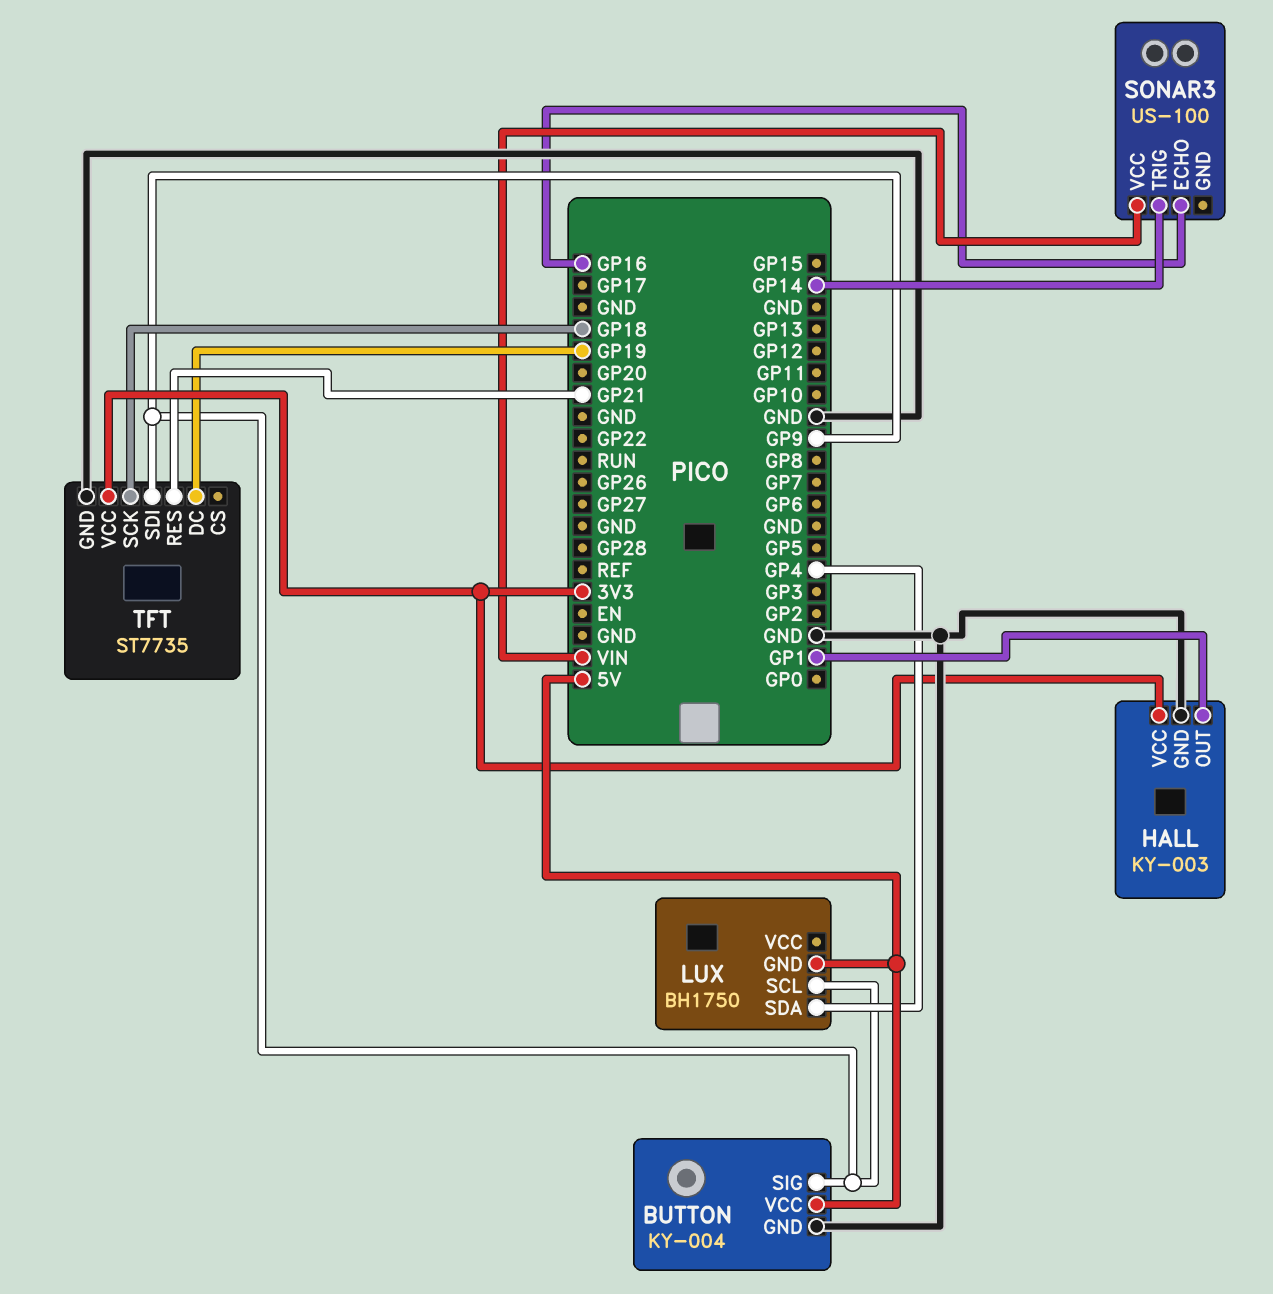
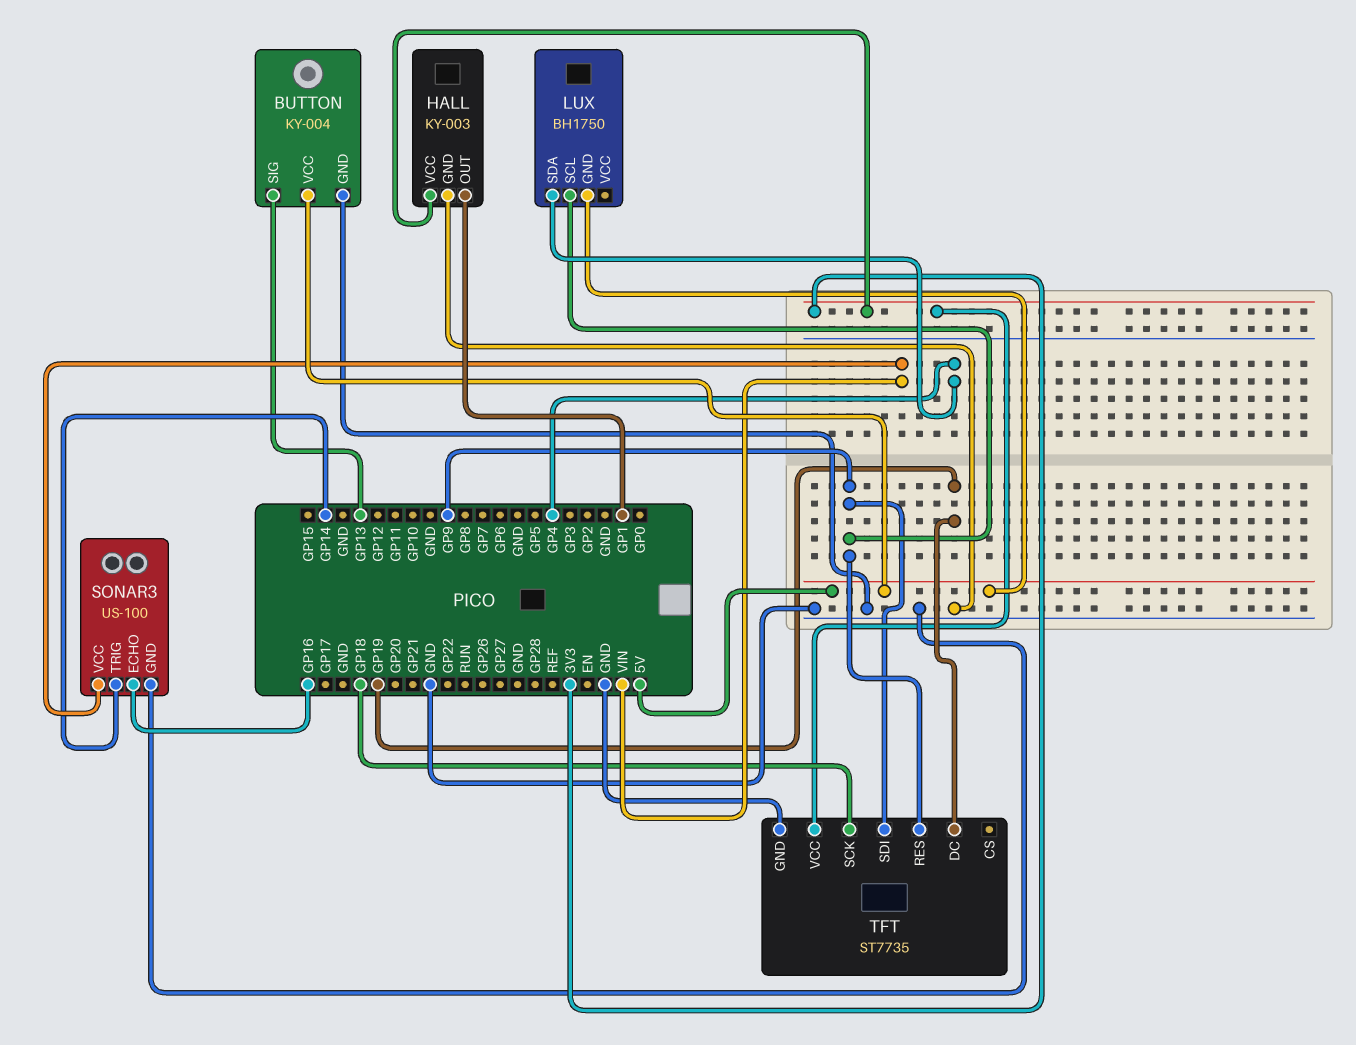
BUTTON pin SIG: GP9 -> GP13
SONAR3 pin GND: none -> GND
TFT pin RES: GP21 -> GP9

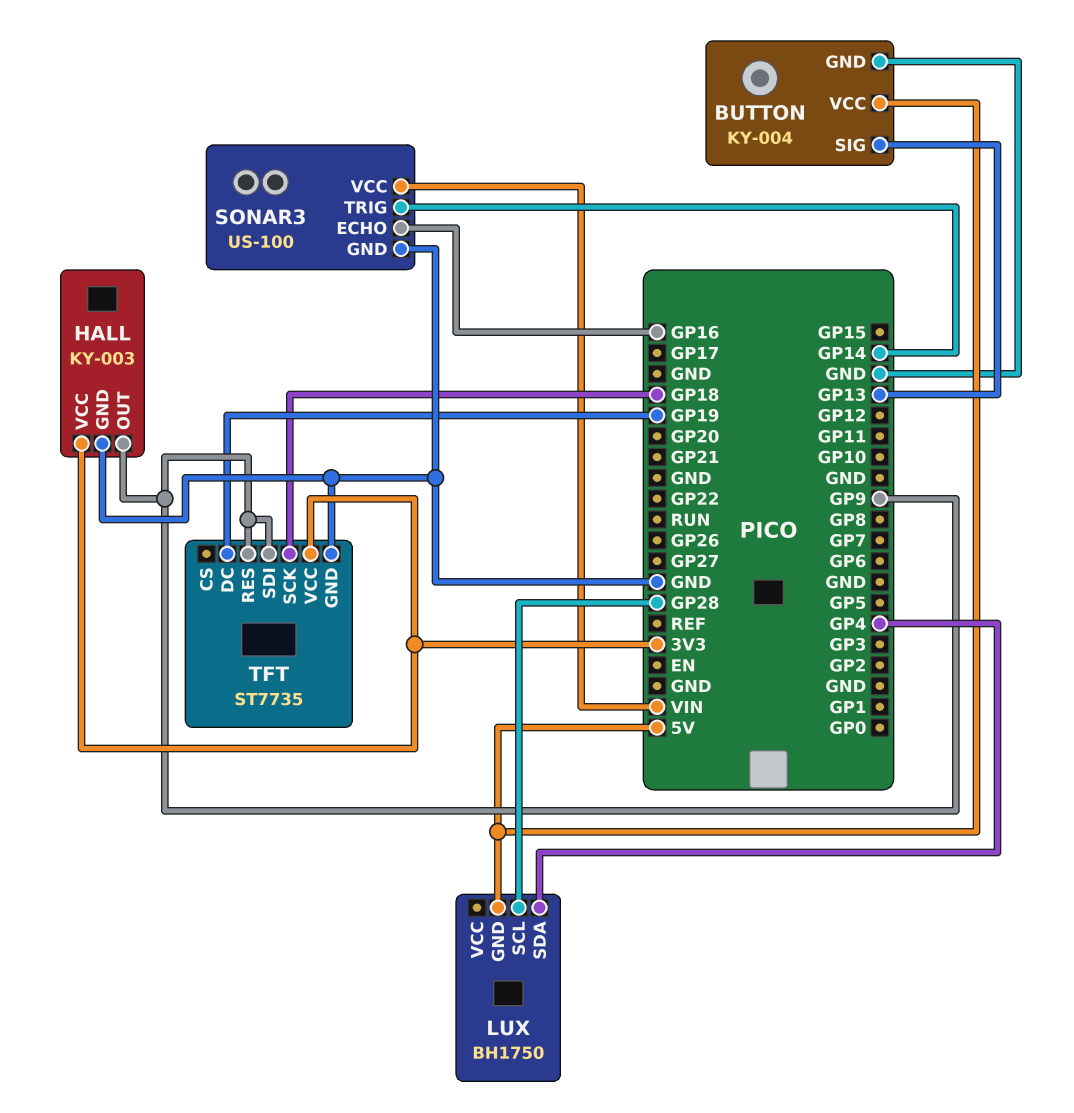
HALL pin OUT: GP1 -> GP9
LUX pin SCL: GP9 -> GP28

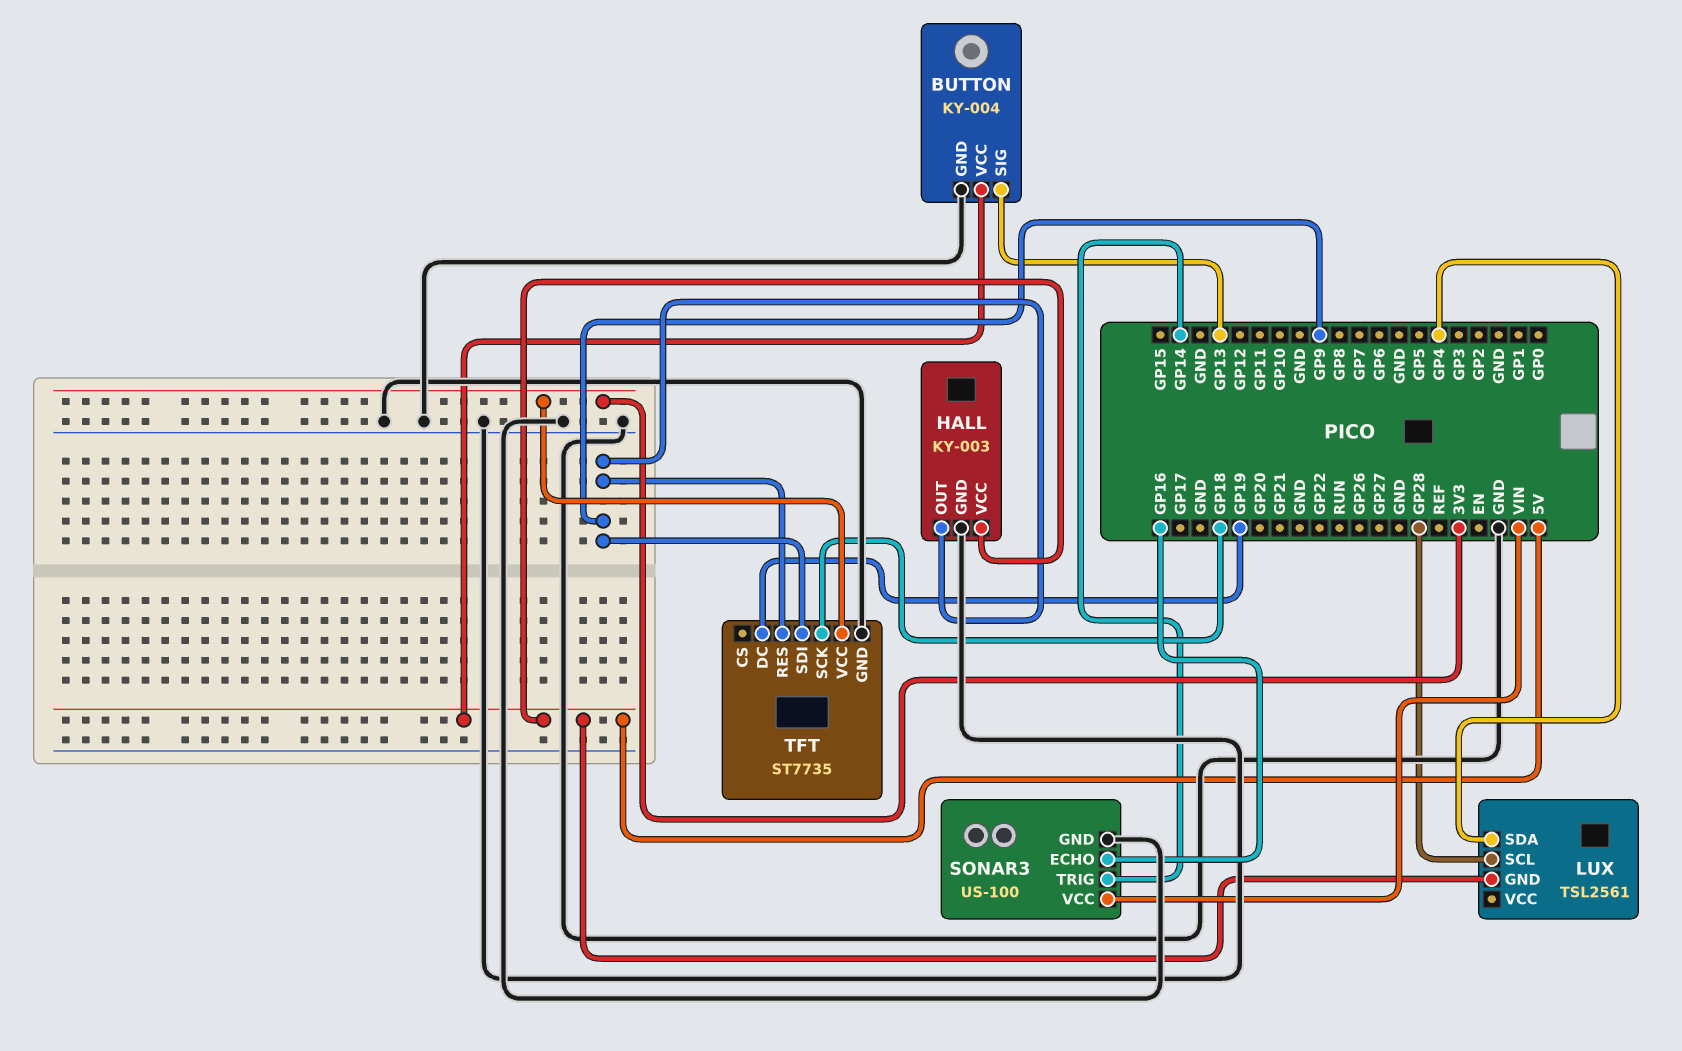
HALL pin VCC: 3V3 -> 5V
LUX: BH1750 -> TSL2561

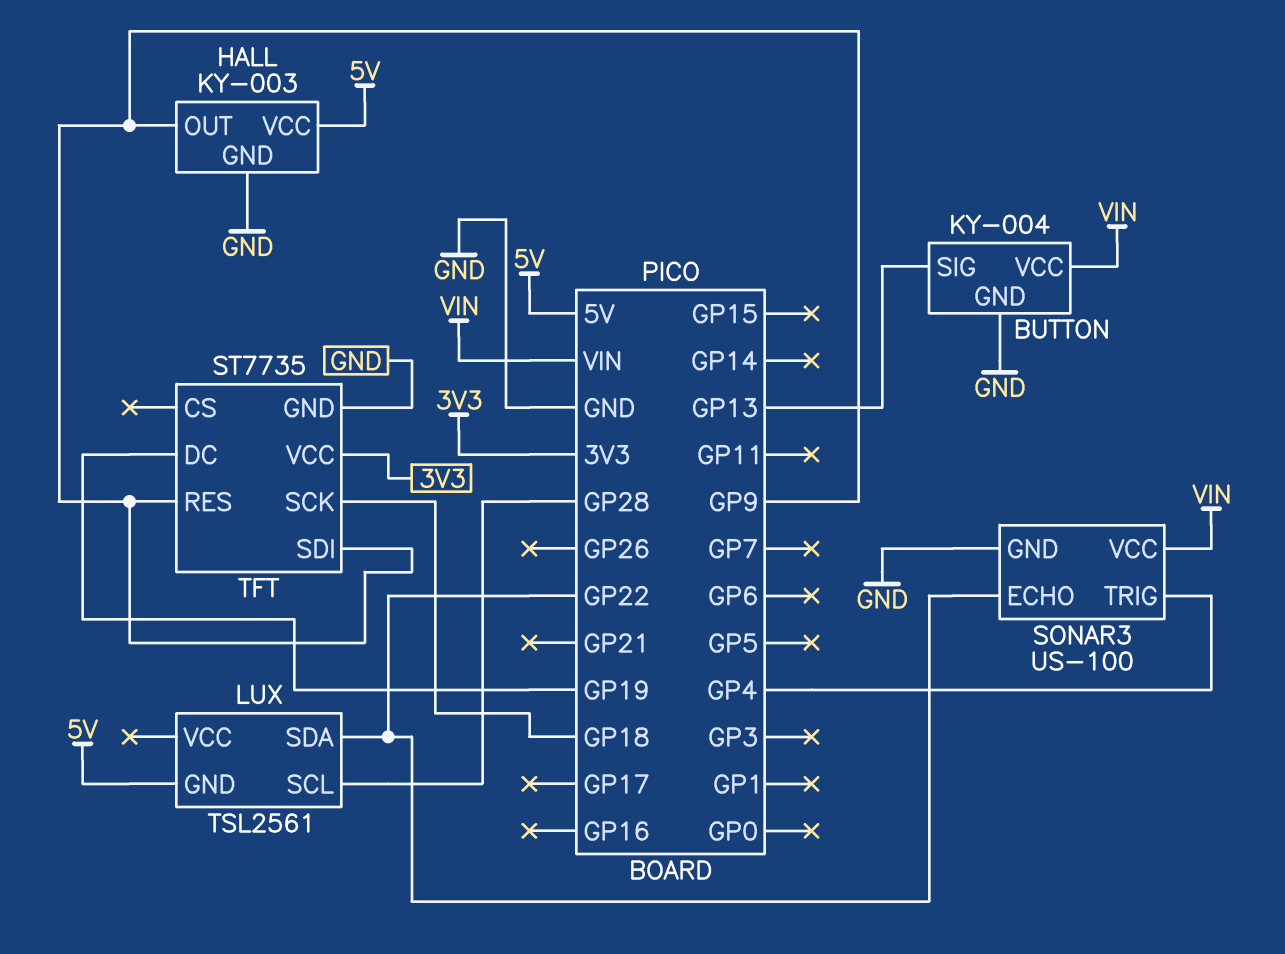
BUTTON pin VCC: 5V -> VIN
LUX pin SDA: GP4 -> GP22
SONAR3 pin ECHO: GP16 -> GP22
SONAR3 pin TRIG: GP14 -> GP4

